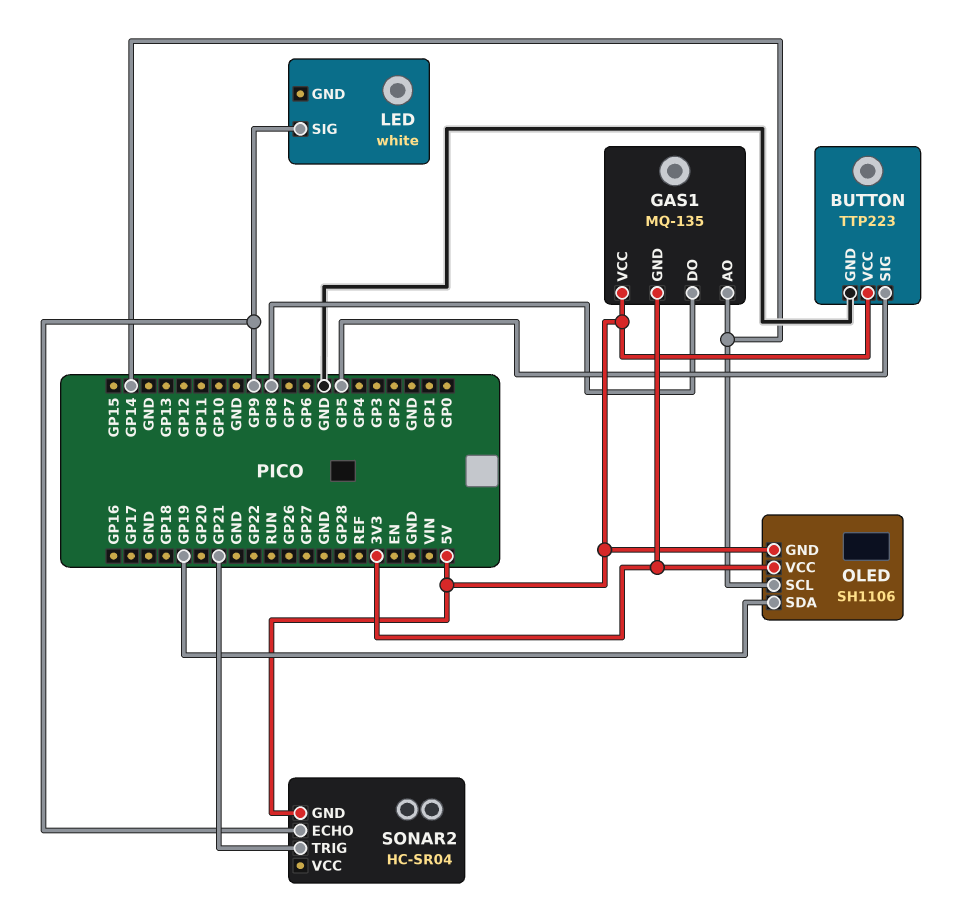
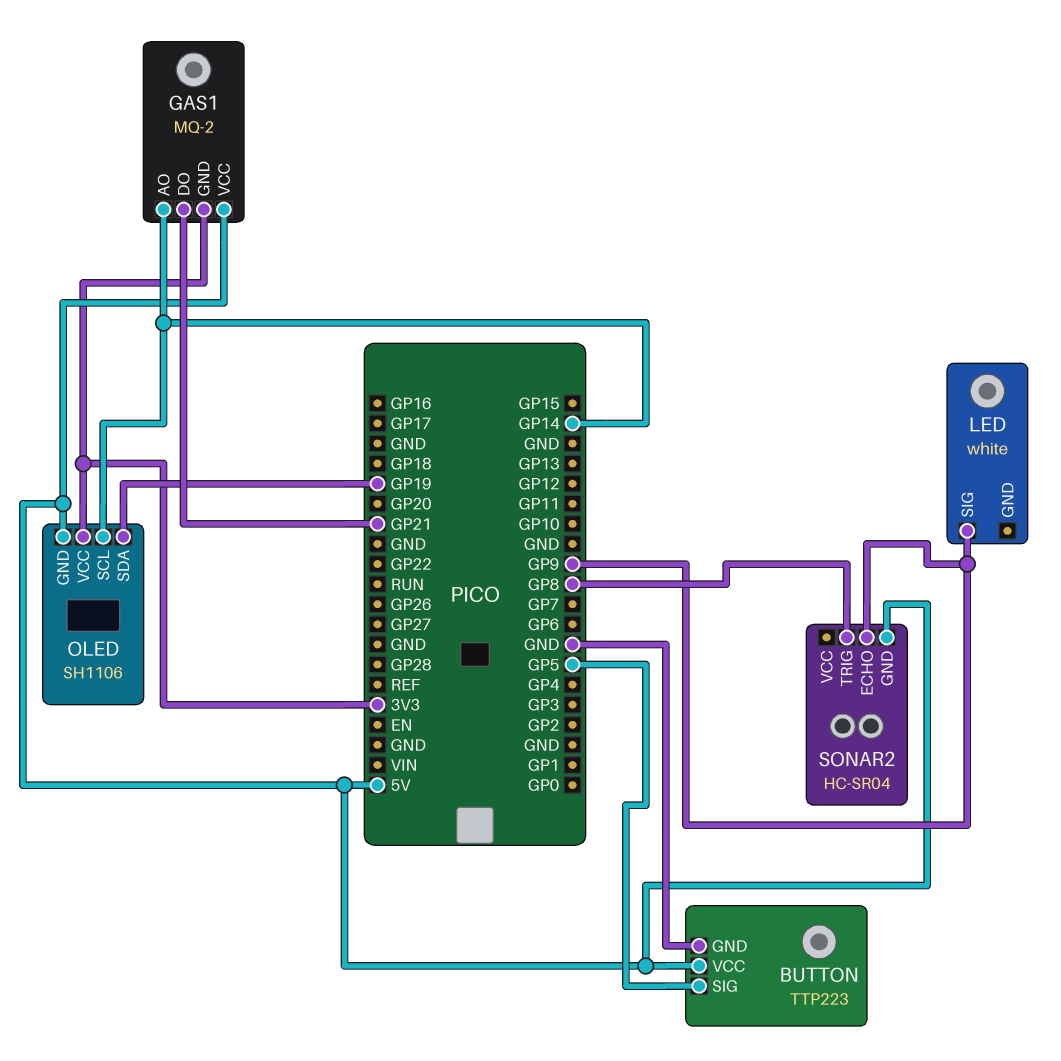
GAS1: MQ-135 -> MQ-2
GAS1 pin DO: GP8 -> GP21
SONAR2 pin TRIG: GP21 -> GP8

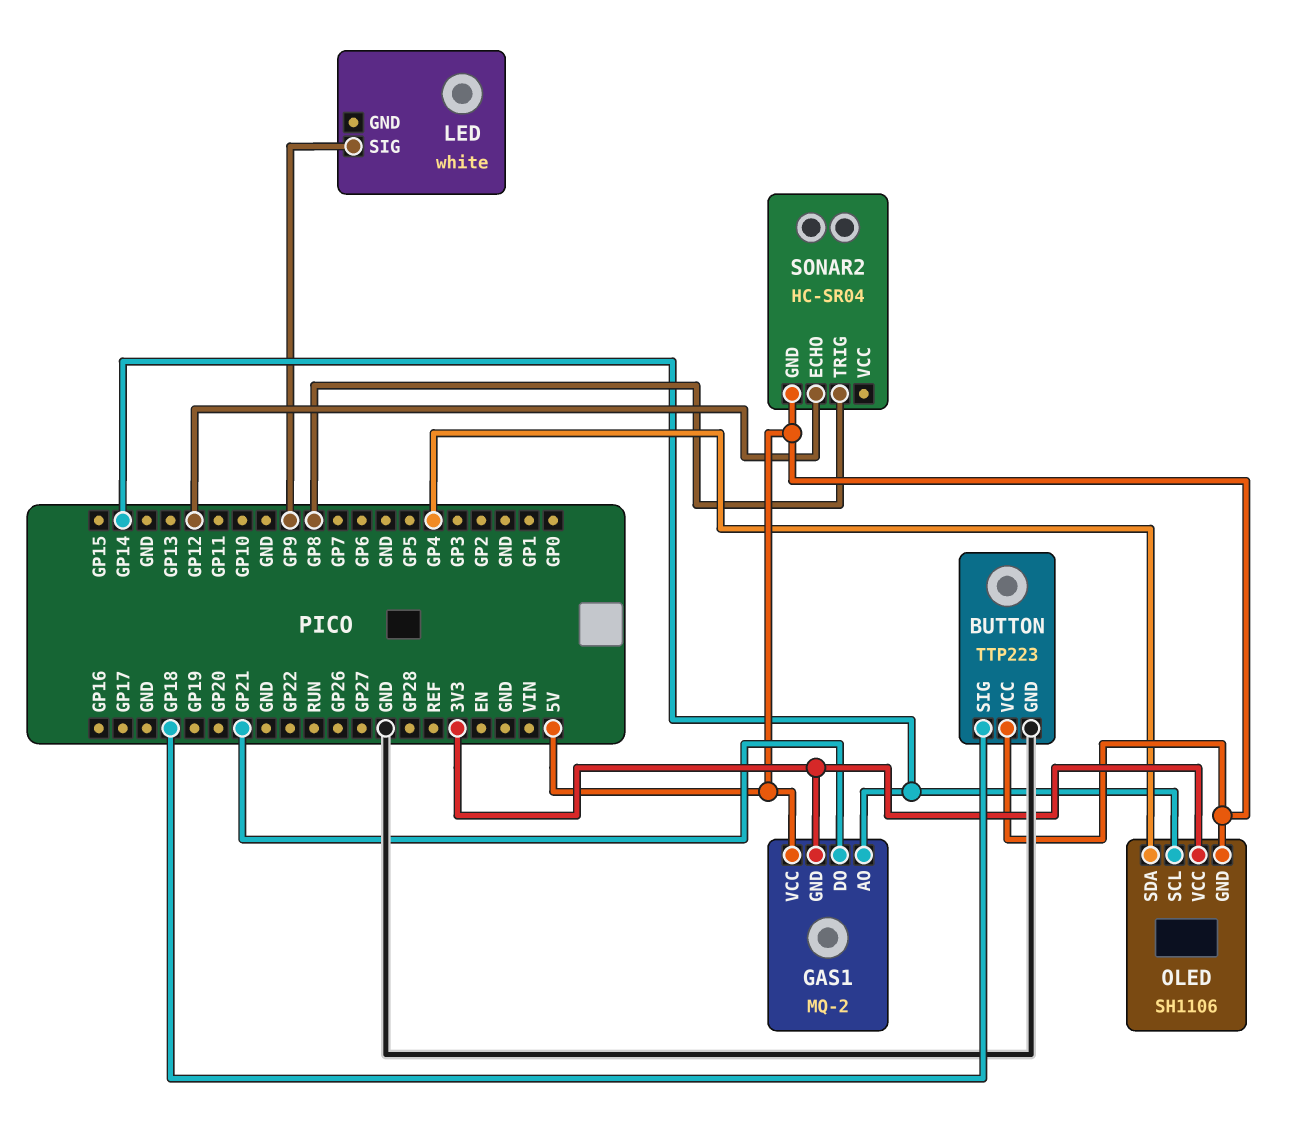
BUTTON pin SIG: GP5 -> GP18
OLED pin SDA: GP19 -> GP4
SONAR2 pin ECHO: GP9 -> GP12

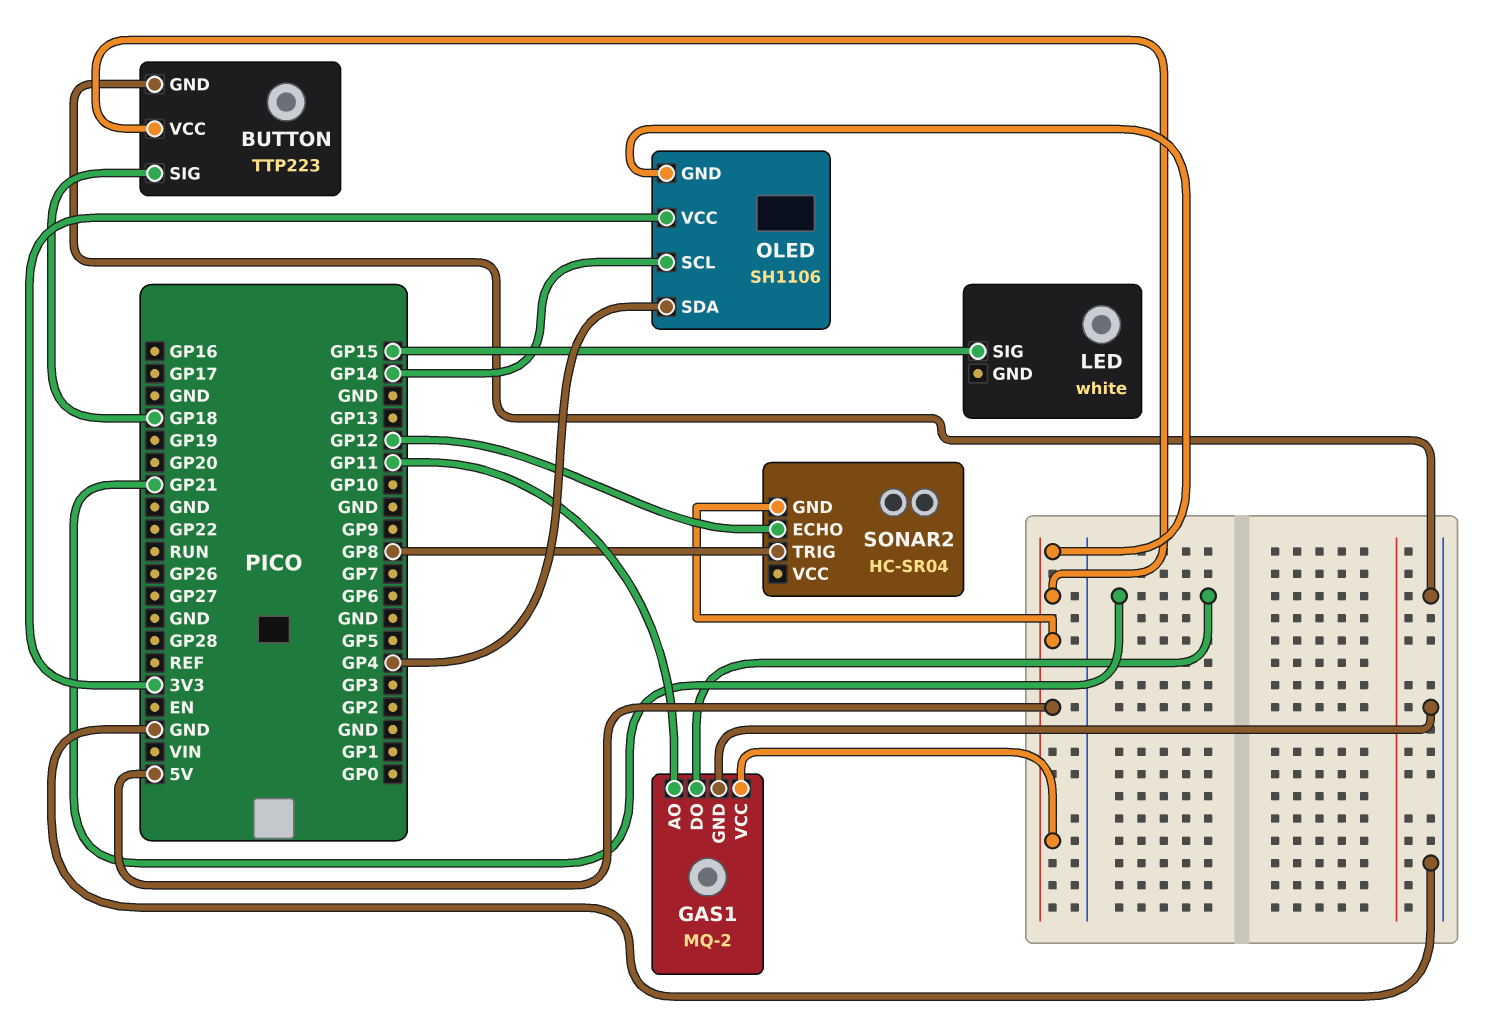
GAS1 pin AO: GP14 -> GP11
GAS1 pin GND: 3V3 -> GND
LED pin SIG: GP9 -> GP15

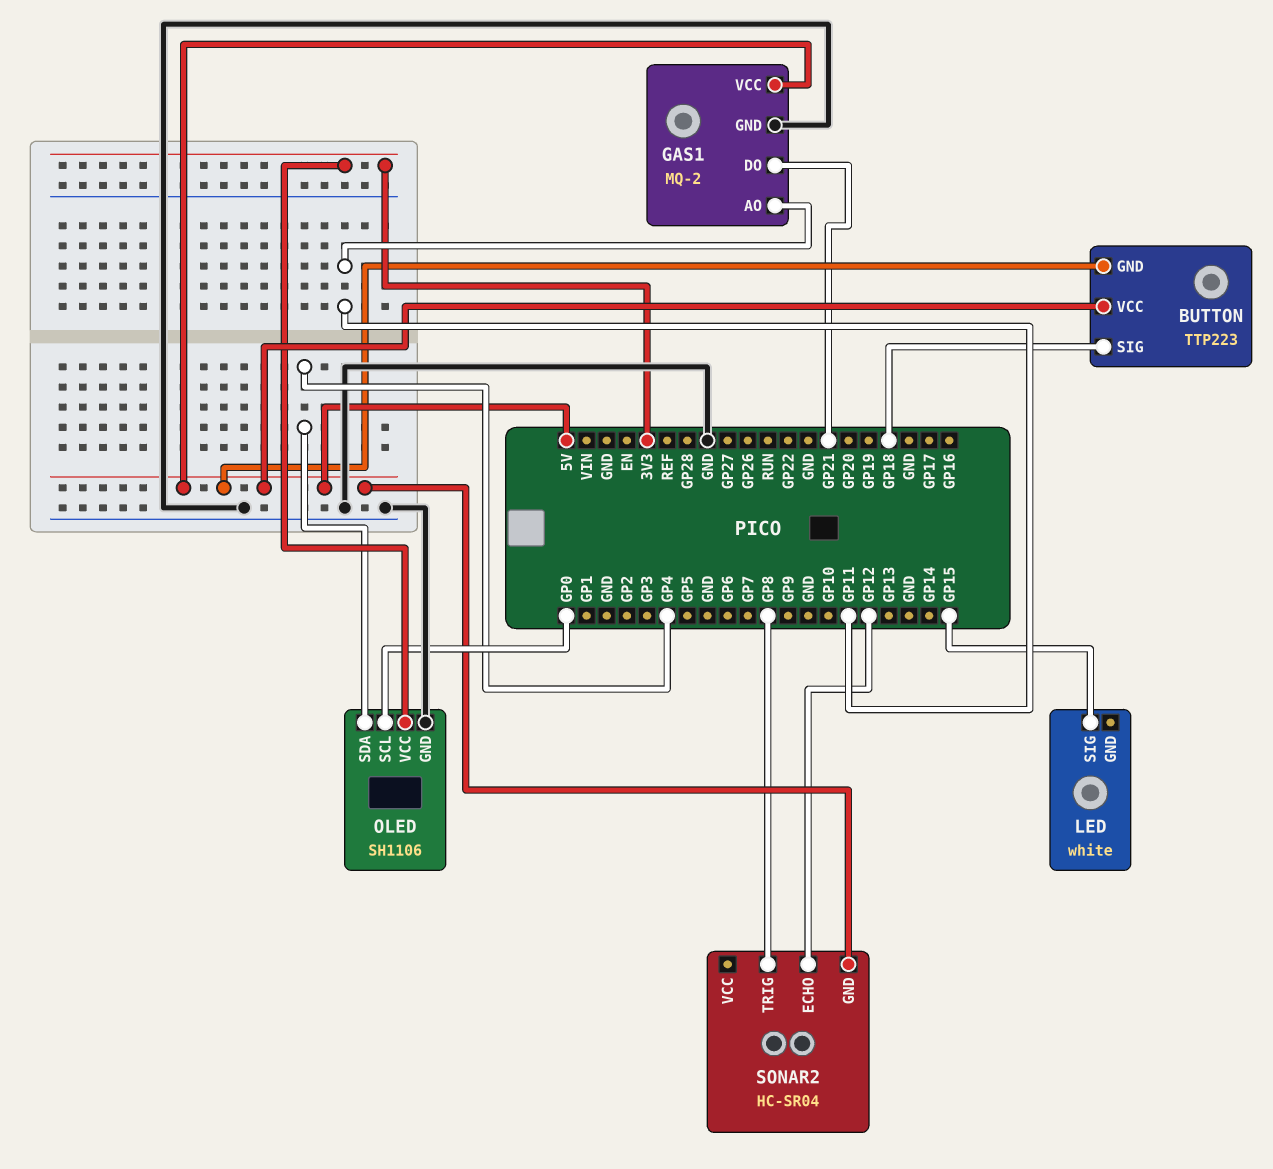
BUTTON pin GND: GND -> 5V
OLED pin GND: 5V -> GND
OLED pin SCL: GP14 -> GP0

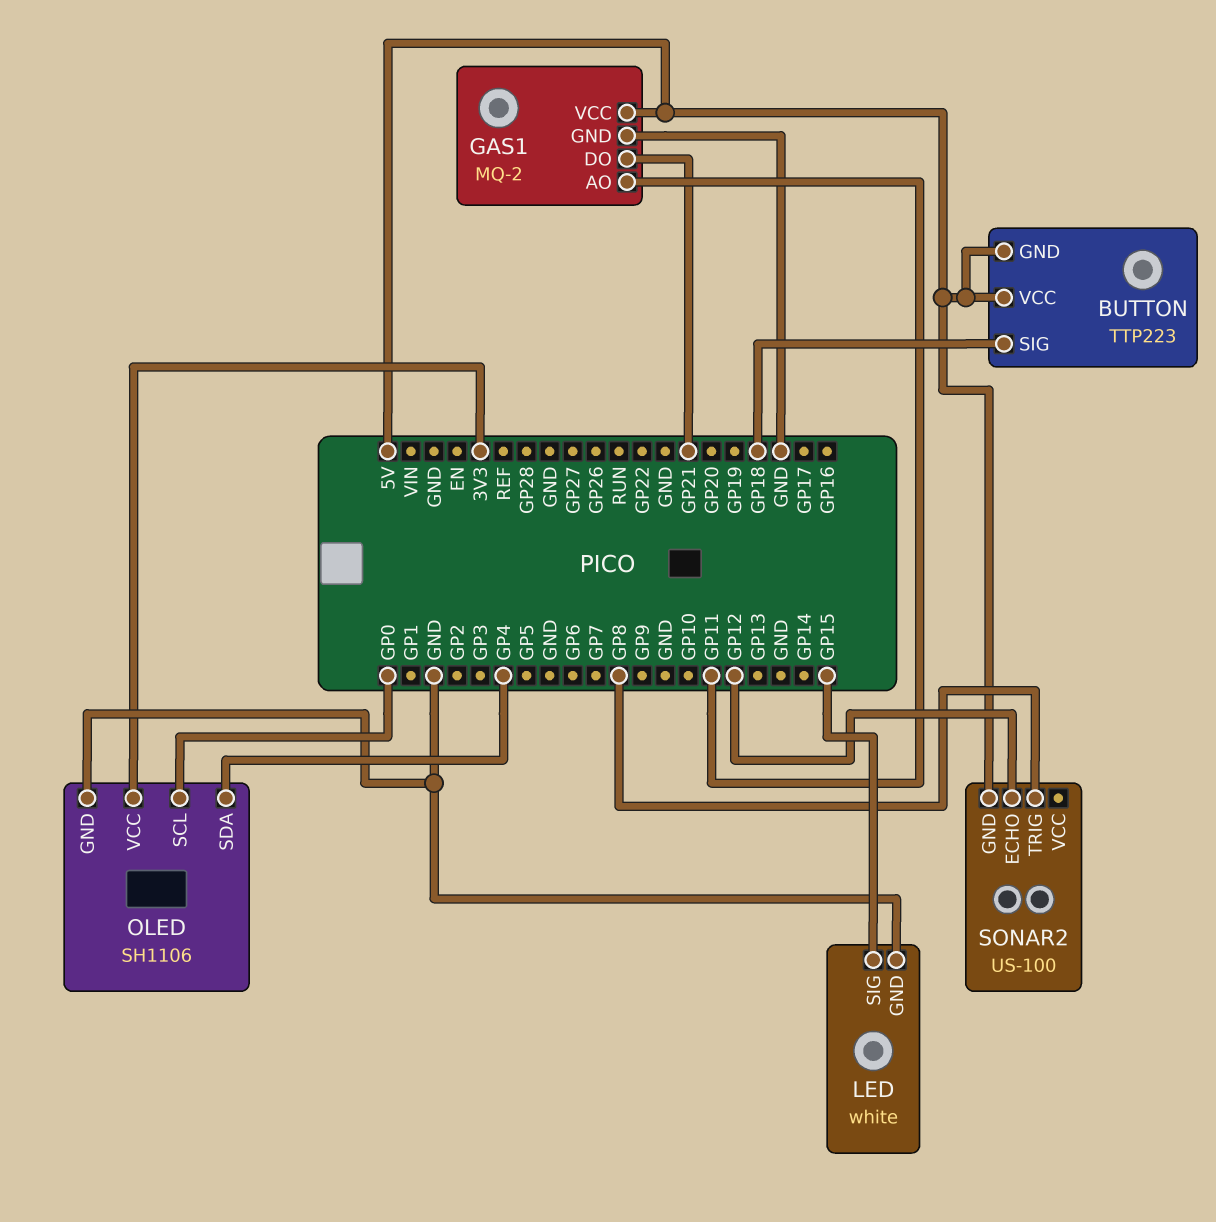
LED pin GND: none -> GND
SONAR2: HC-SR04 -> US-100

